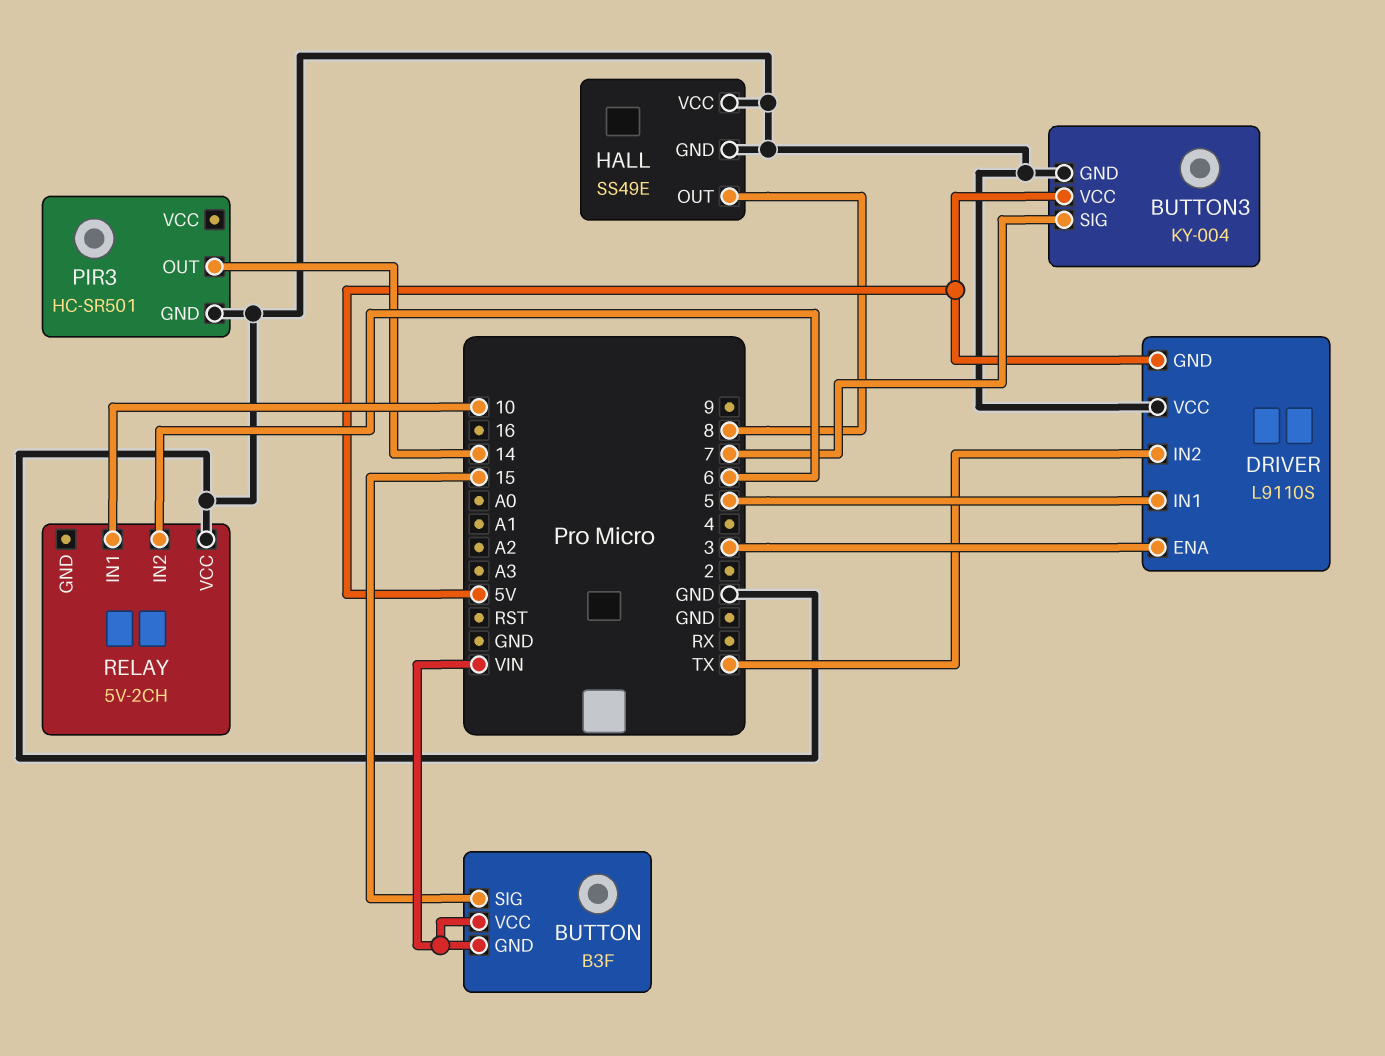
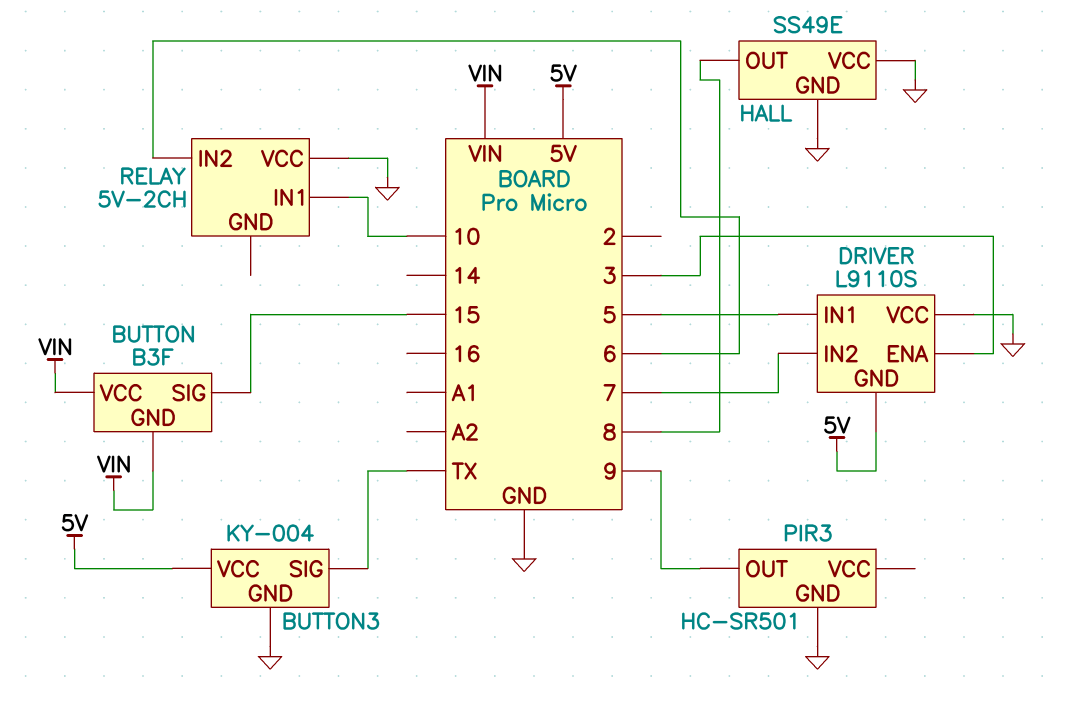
BUTTON3 pin SIG: 7 -> TX
DRIVER pin IN2: TX -> 7
PIR3 pin OUT: 14 -> 9

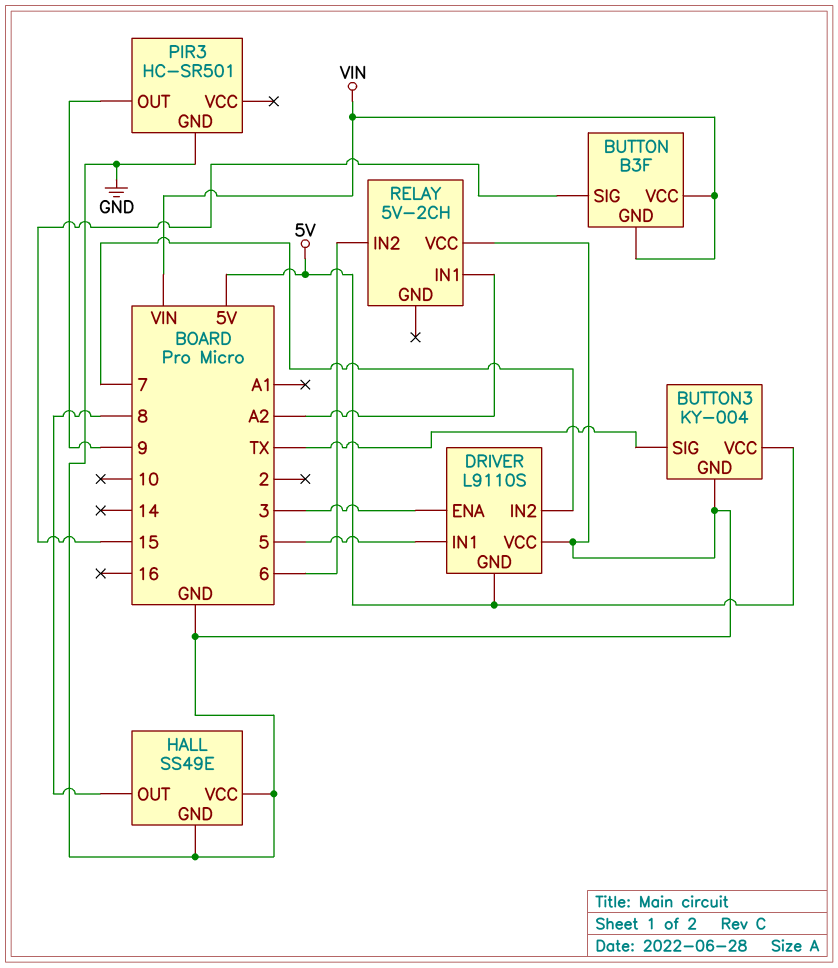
RELAY pin IN1: 10 -> A2

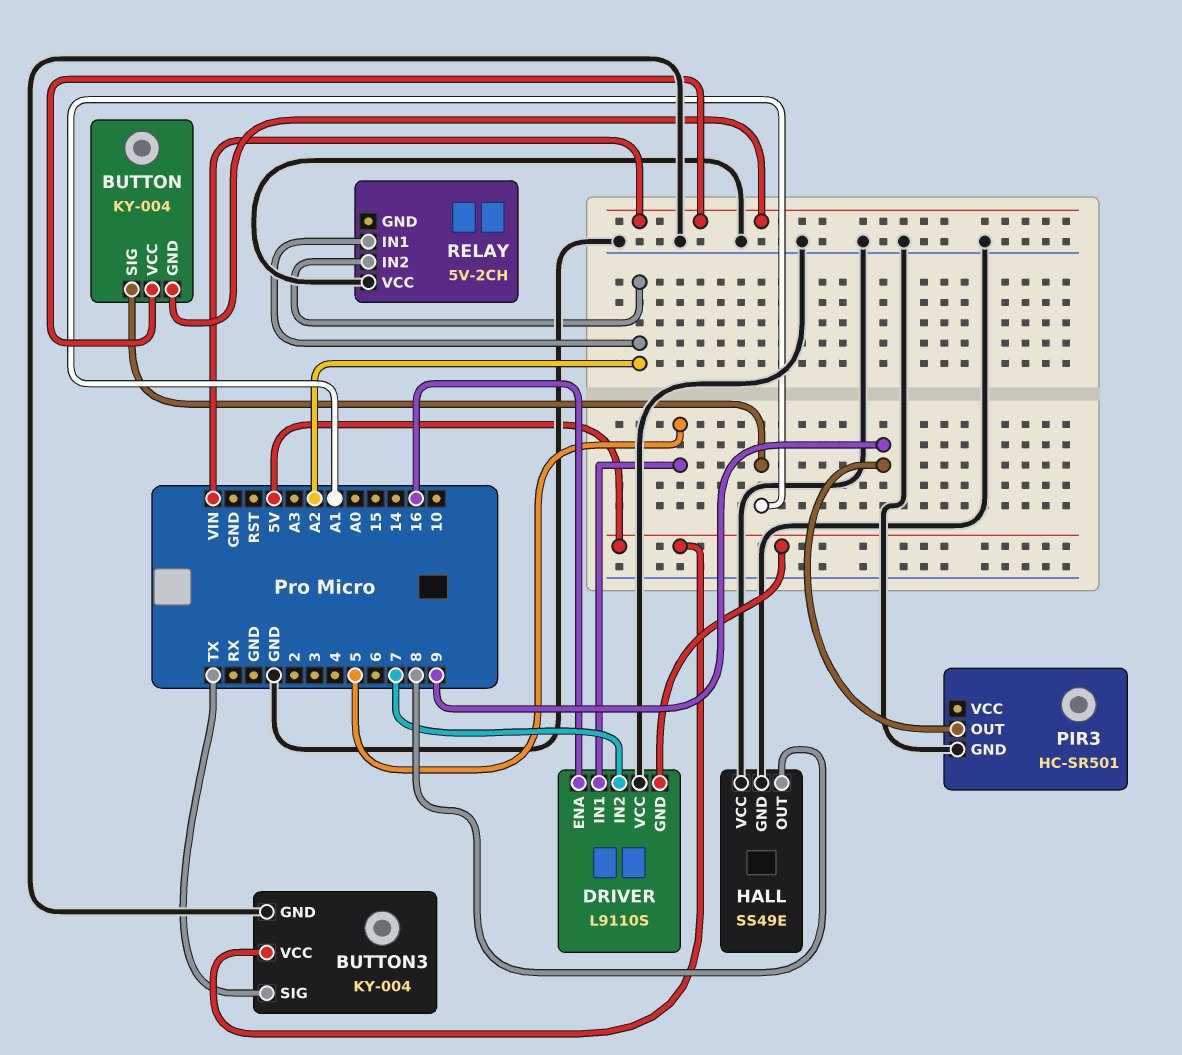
BUTTON: B3F -> KY-004
BUTTON pin SIG: 15 -> A1
DRIVER pin ENA: 3 -> 16
RELAY pin IN2: 6 -> A2

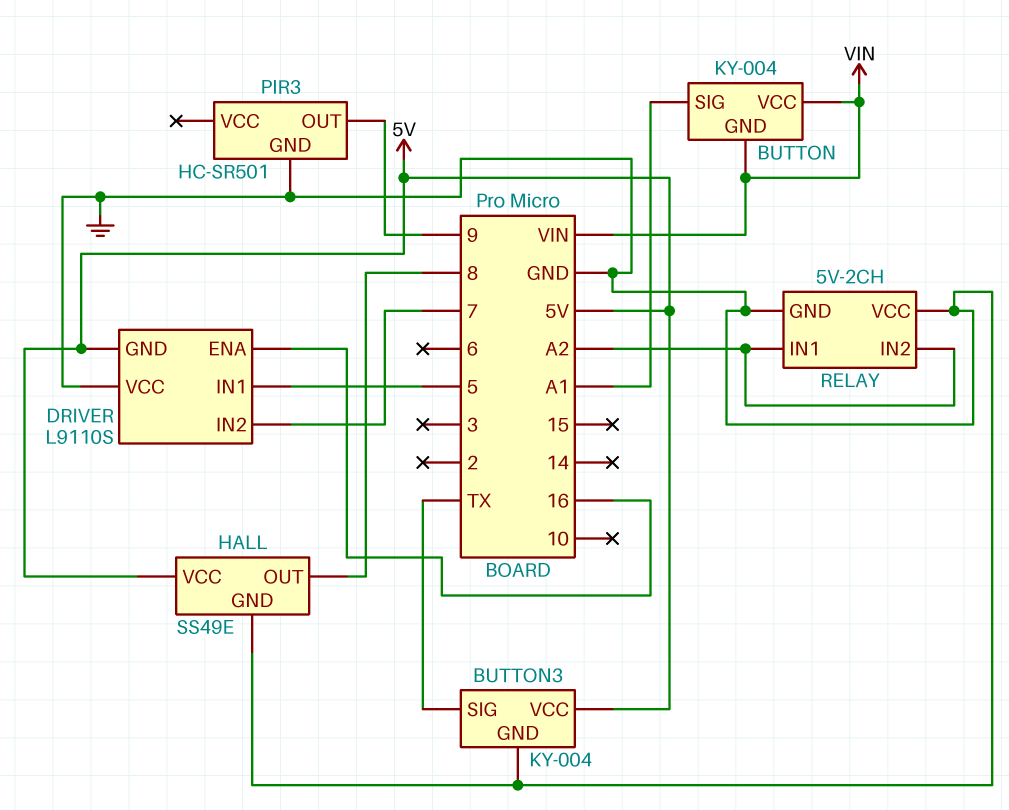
HALL pin VCC: GND -> 5V
RELAY pin GND: none -> GND

